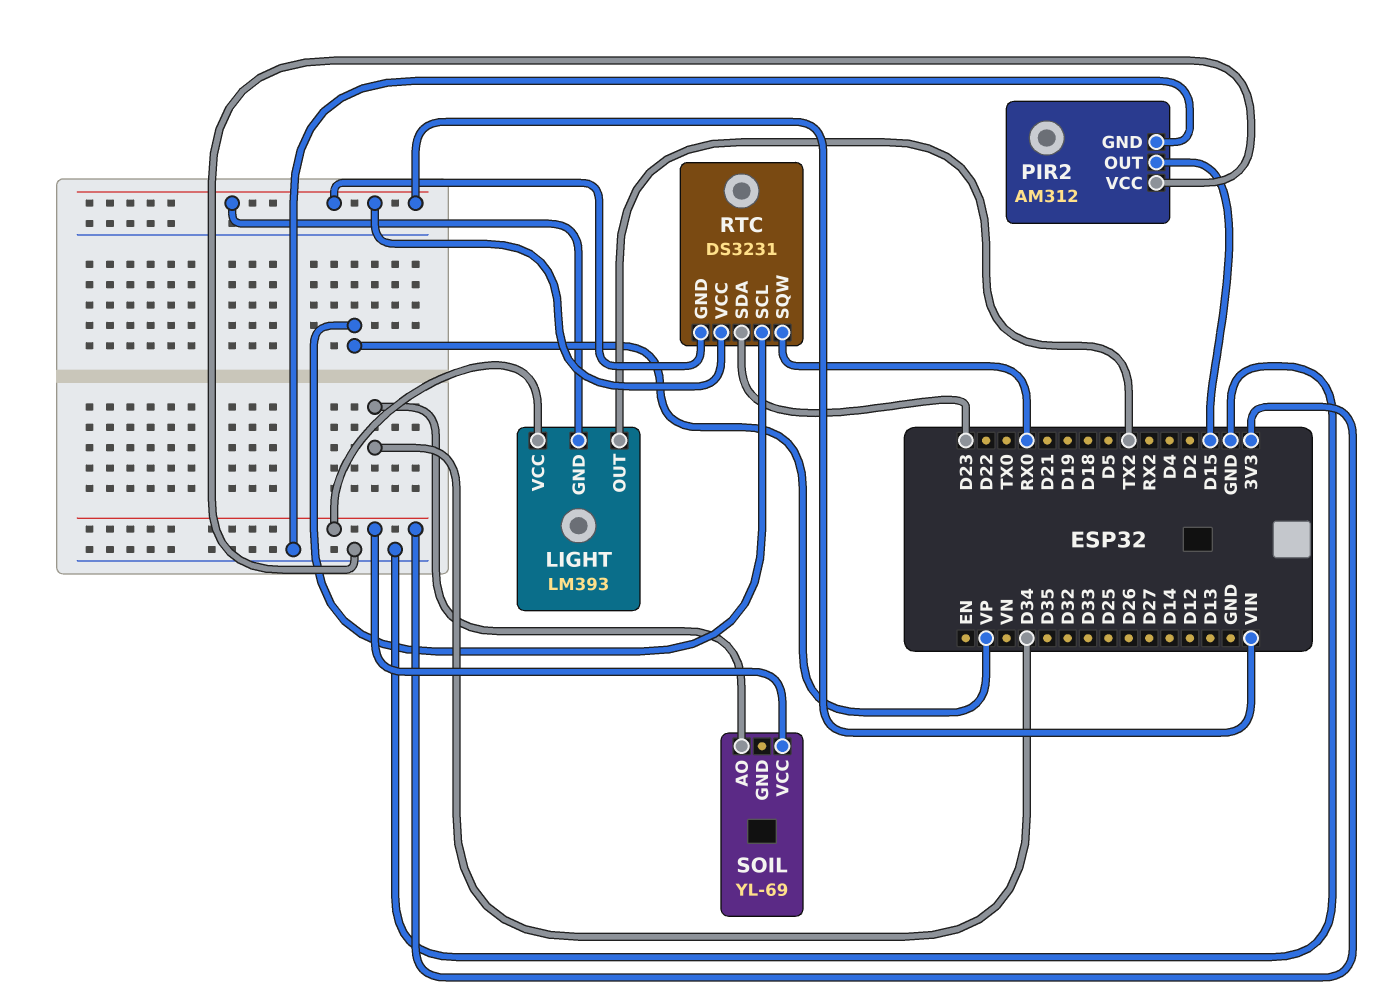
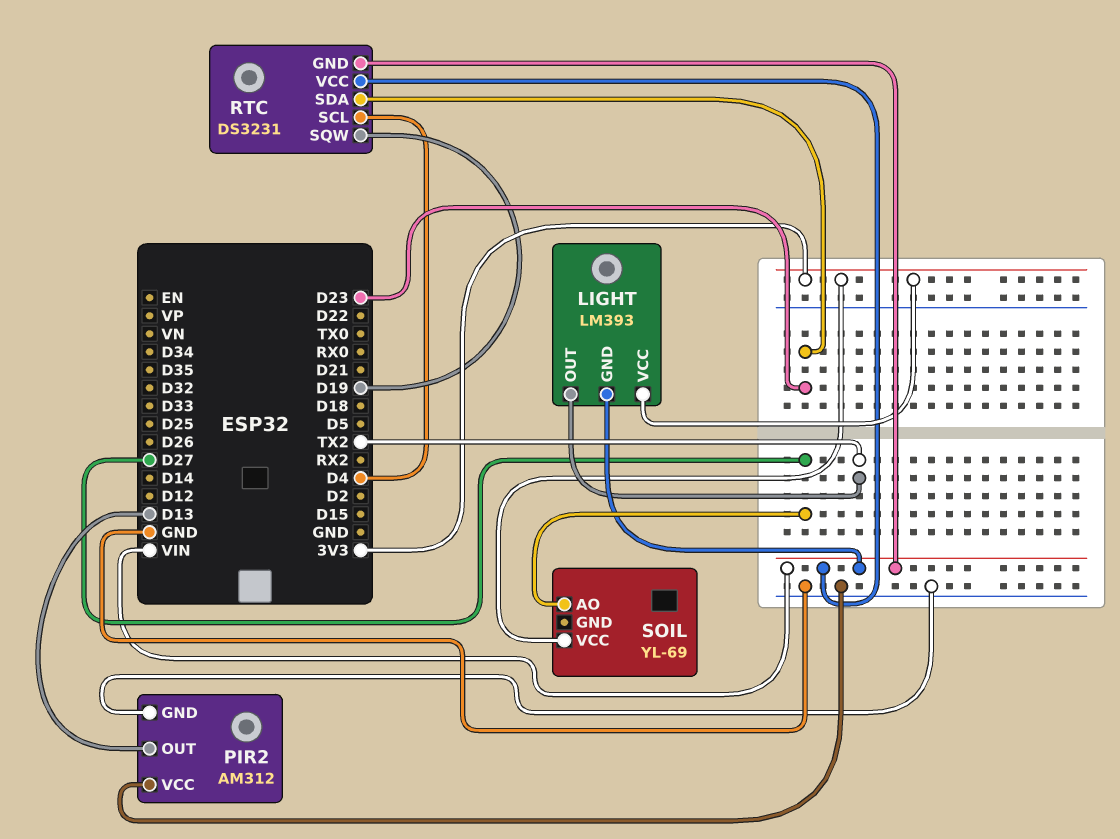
PIR2 pin OUT: D15 -> D13
RTC pin SCL: VP -> D4
RTC pin SQW: RX0 -> D19
SOIL pin AO: D34 -> D27

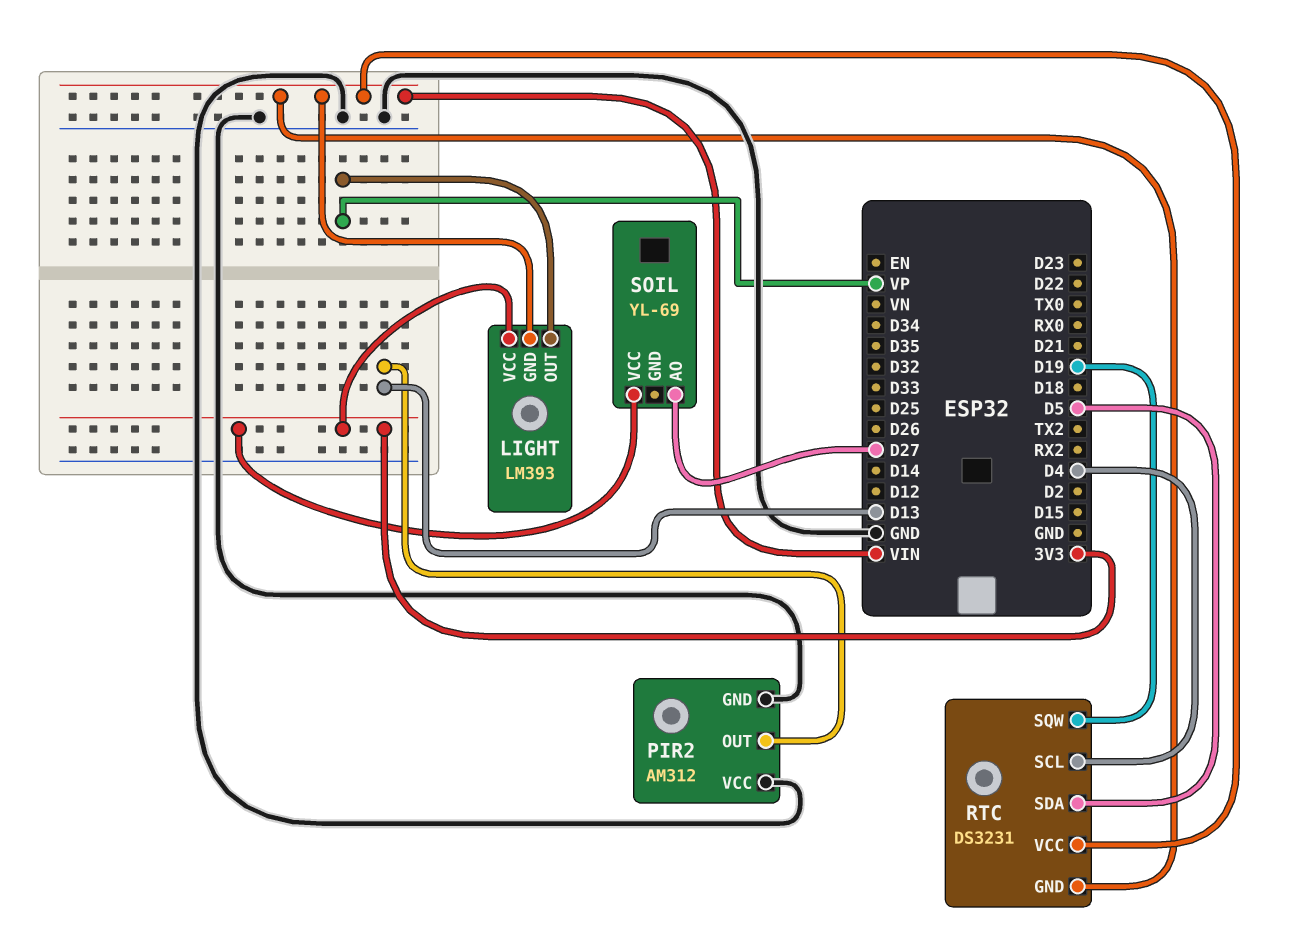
LIGHT pin OUT: TX2 -> VP
RTC pin SDA: D23 -> D5

